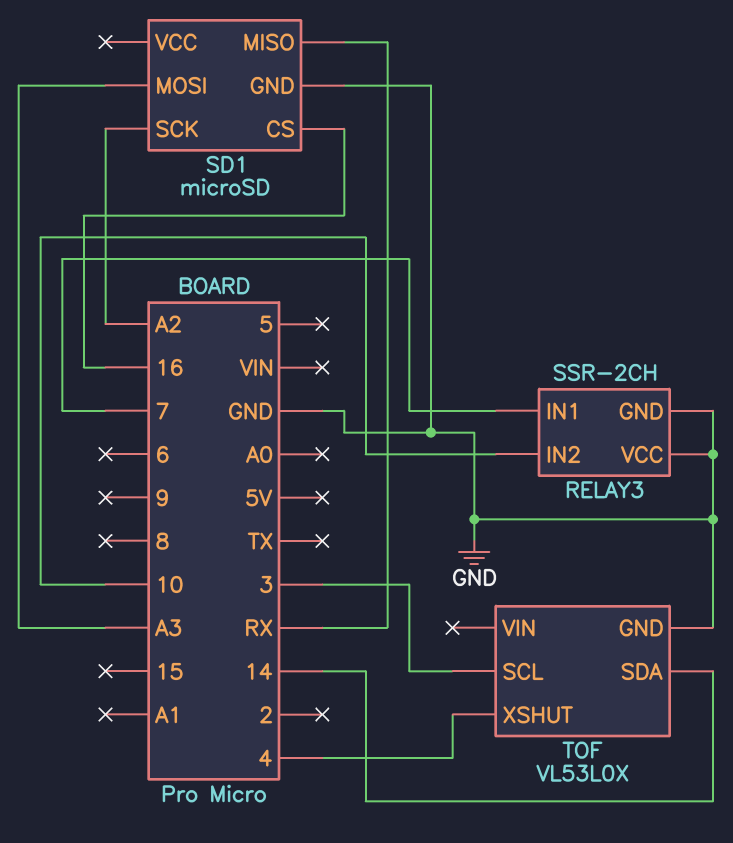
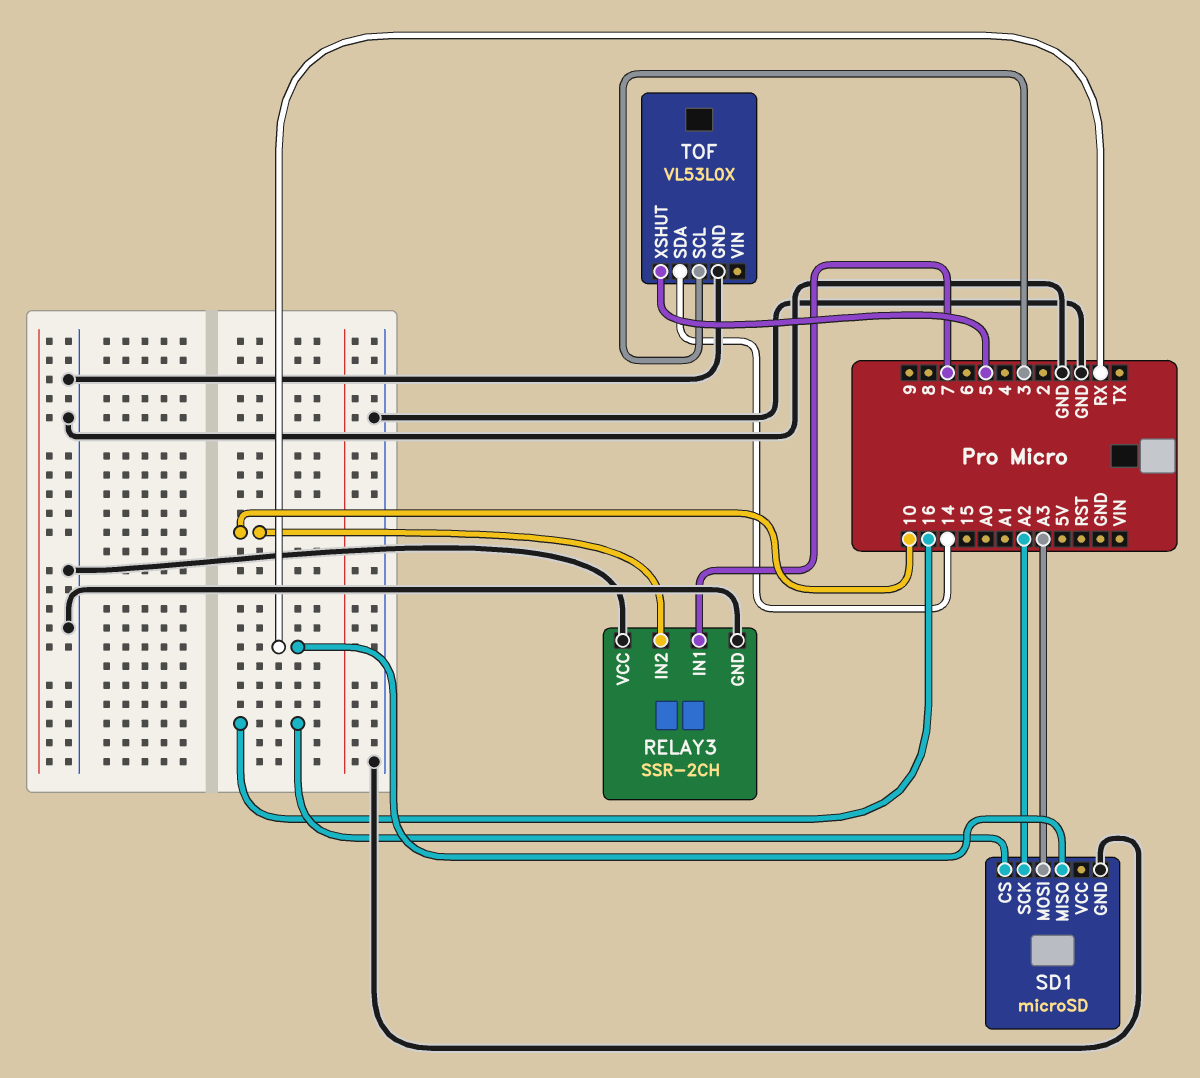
TOF pin XSHUT: 4 -> 5

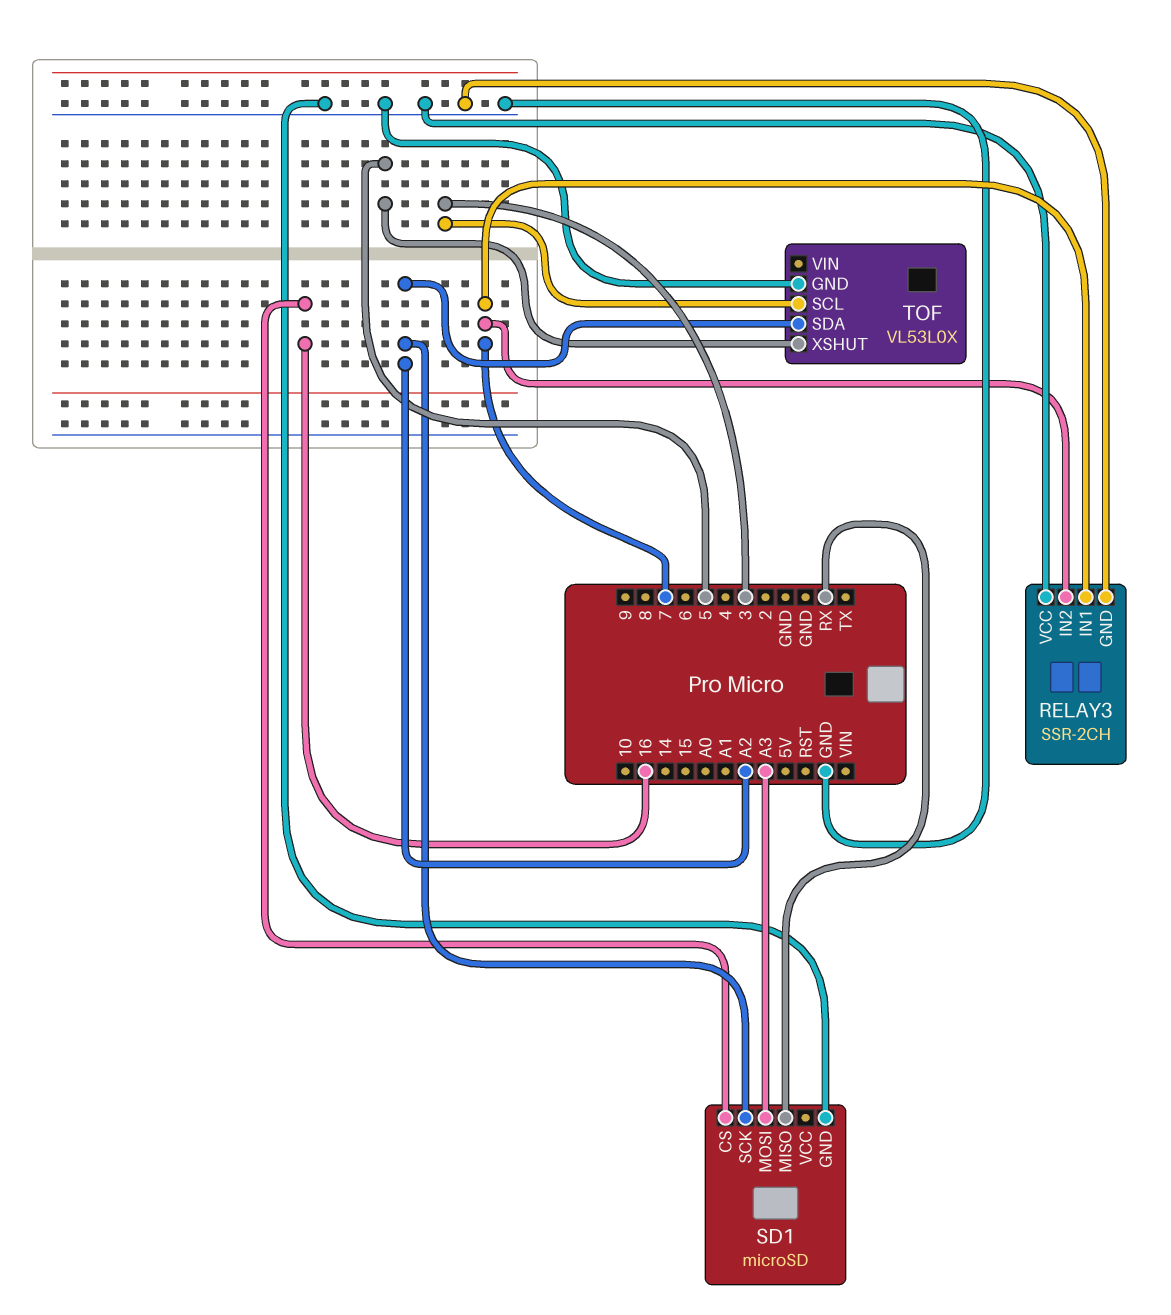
RELAY3 pin IN2: 10 -> 7
TOF pin SDA: 14 -> A2

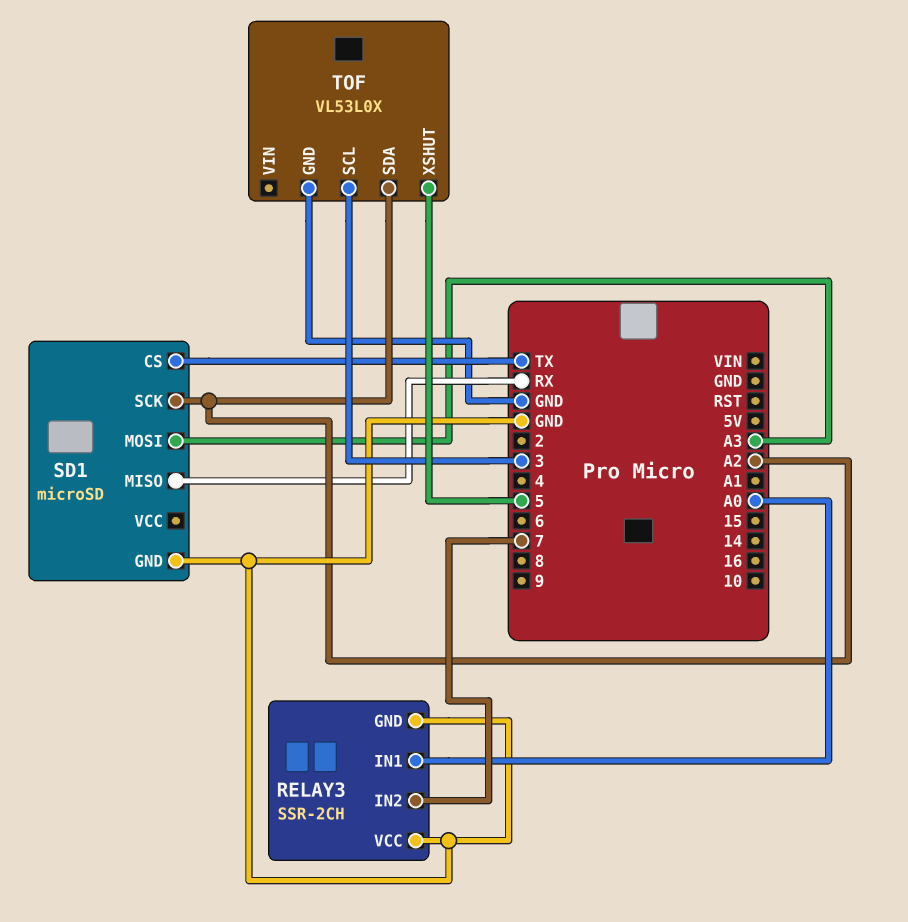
RELAY3 pin IN1: 7 -> A0
SD1 pin CS: 16 -> TX

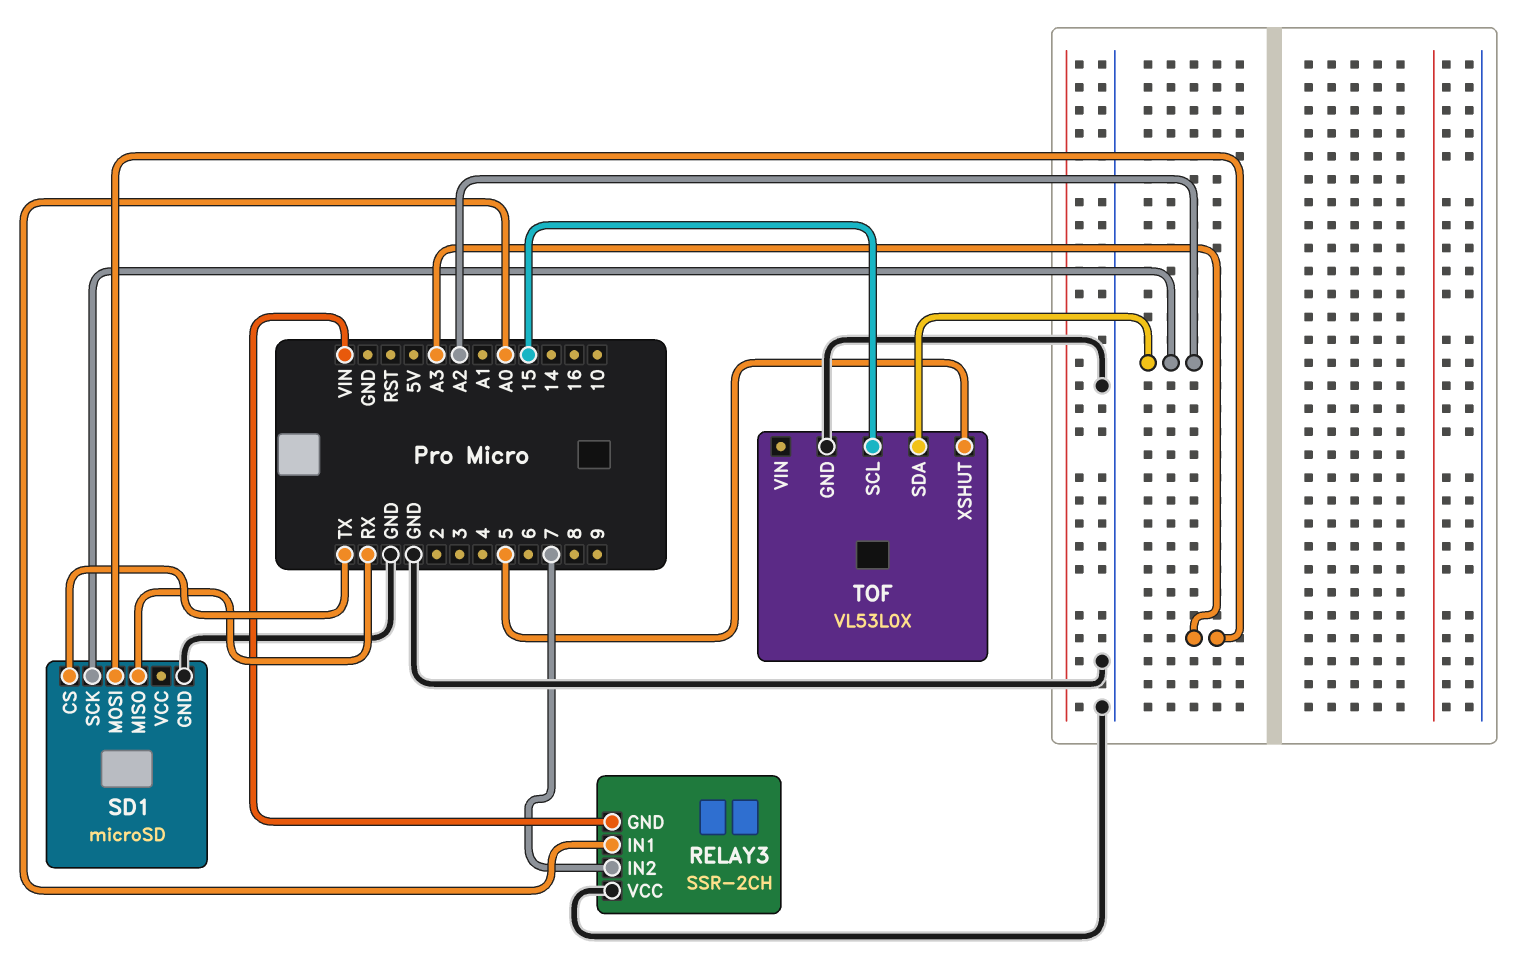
RELAY3 pin GND: GND -> VIN
TOF pin SCL: 3 -> 15

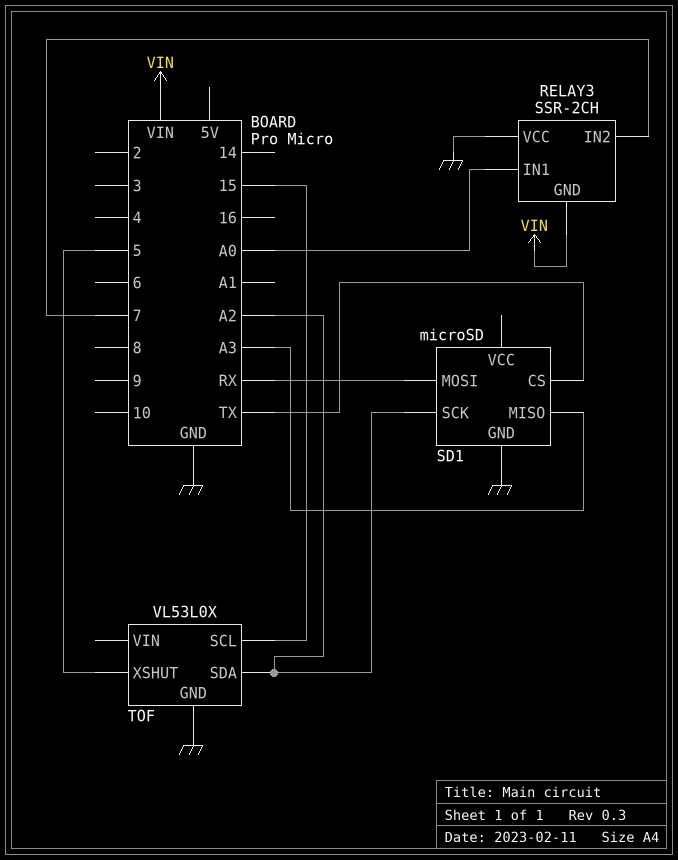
SD1 pin MISO: RX -> A3
SD1 pin MOSI: A3 -> RX

